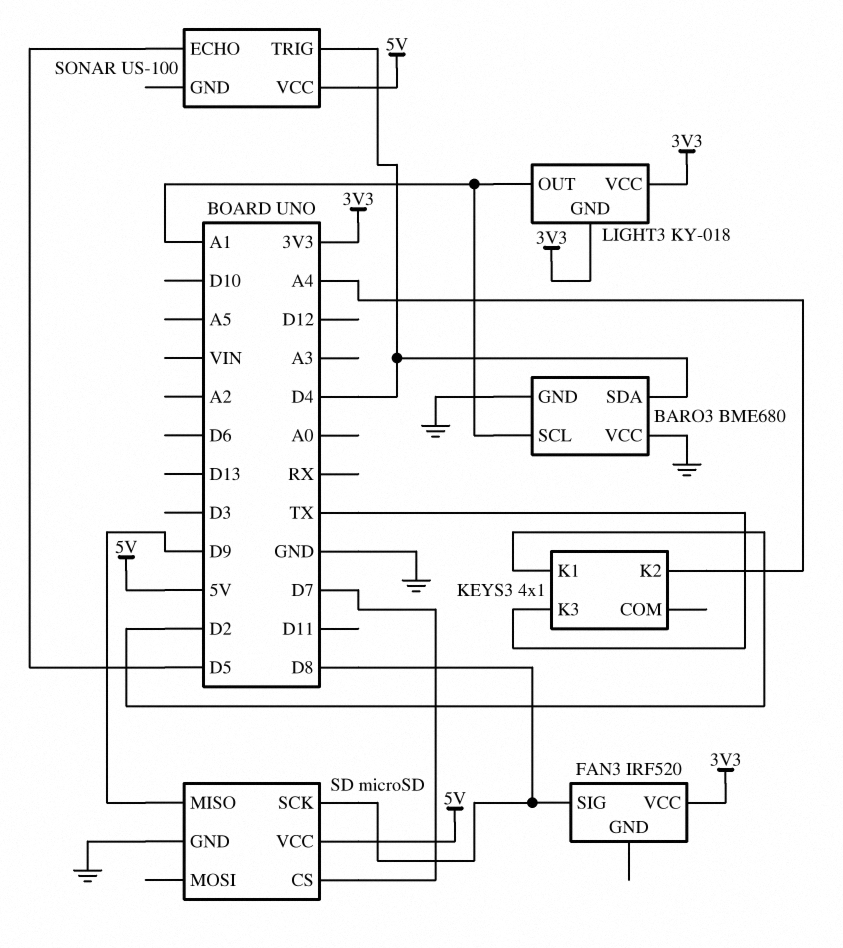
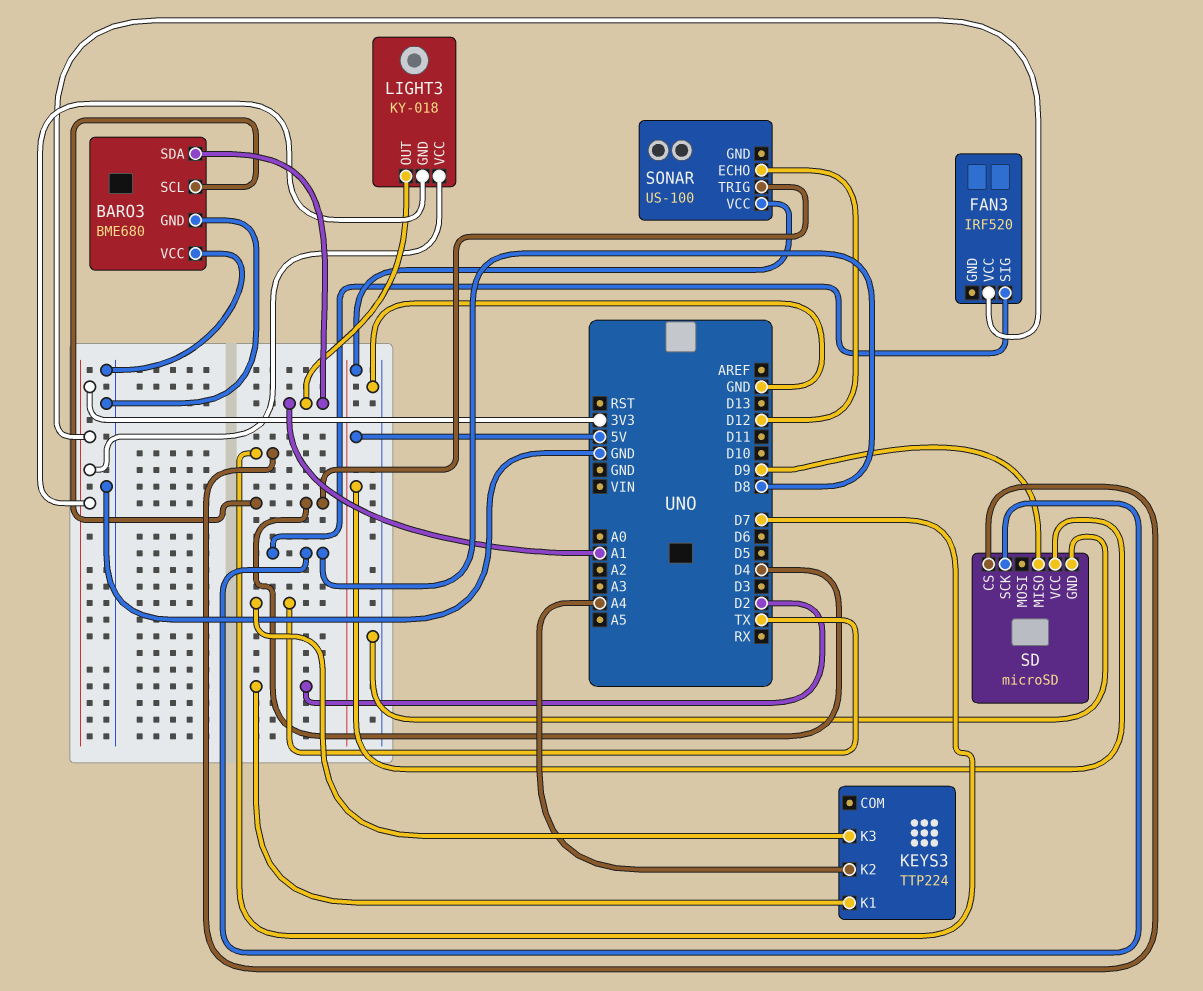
BARO3 pin SCL: A1 -> D4
BARO3 pin SDA: D4 -> A1
KEYS3: 4x1 -> TTP224
SONAR pin ECHO: D5 -> D12

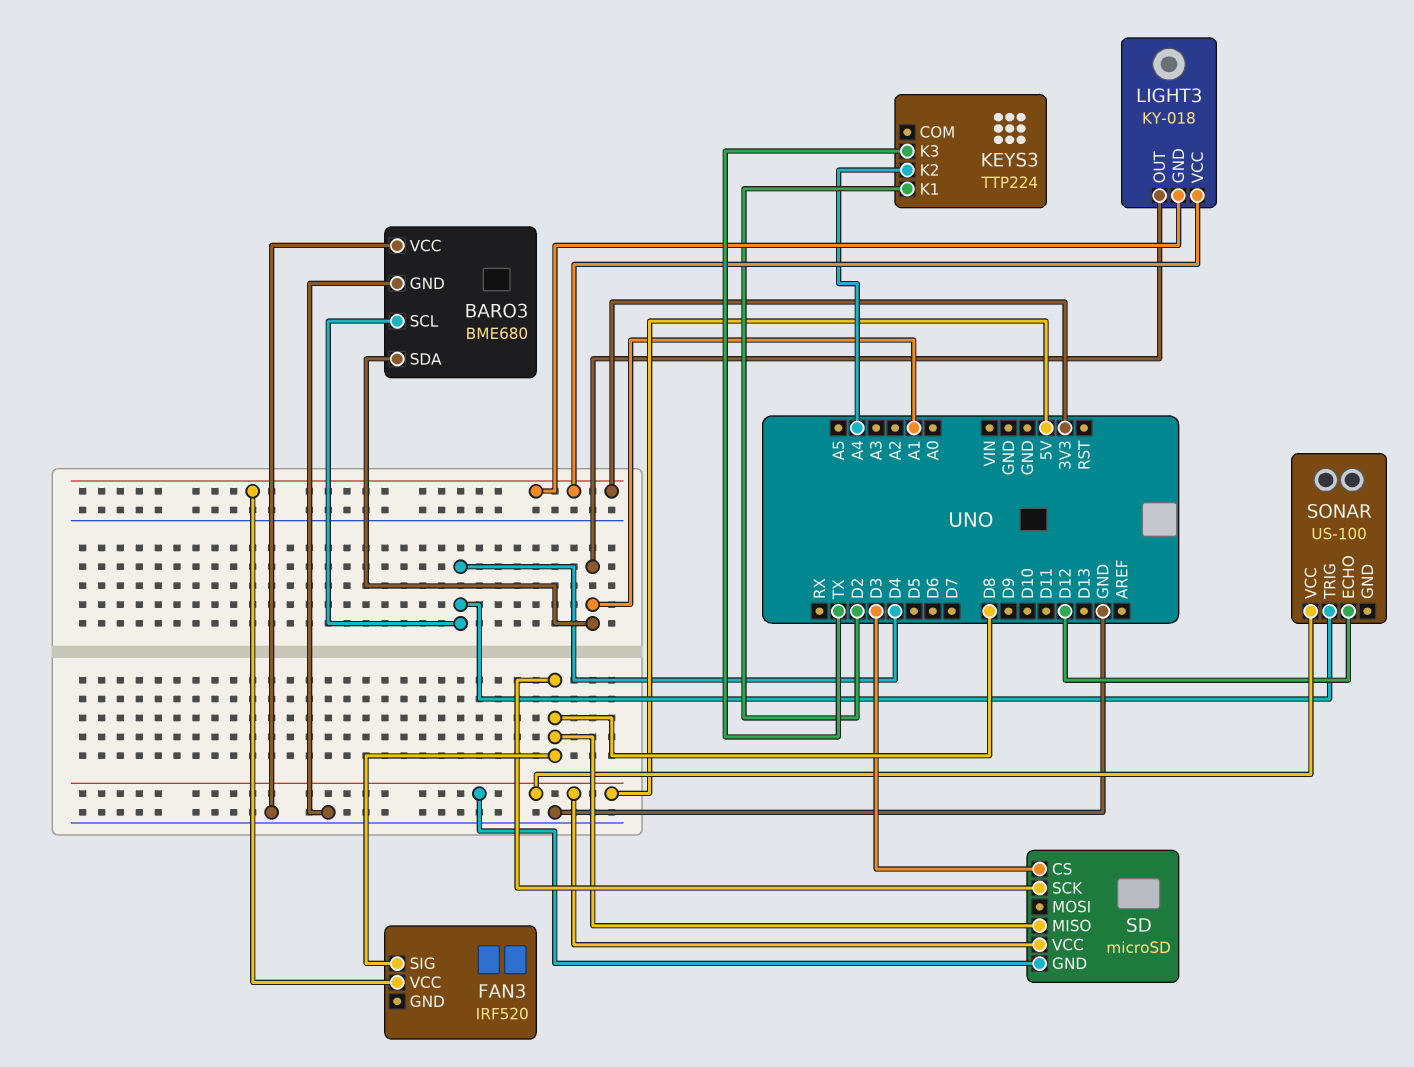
SD pin CS: D7 -> D3
SD pin GND: GND -> 5V
SD pin MISO: D9 -> D8

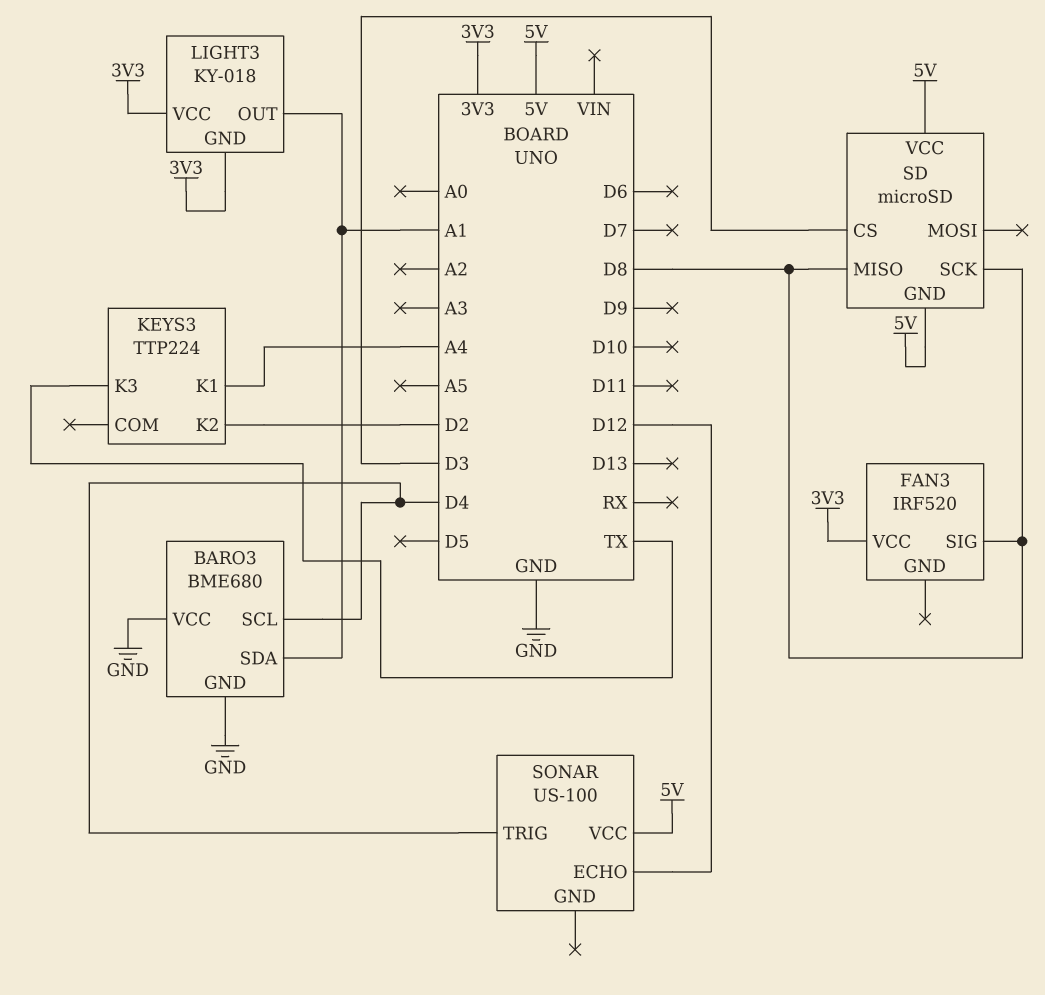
KEYS3 pin K1: D2 -> A4
KEYS3 pin K2: A4 -> D2

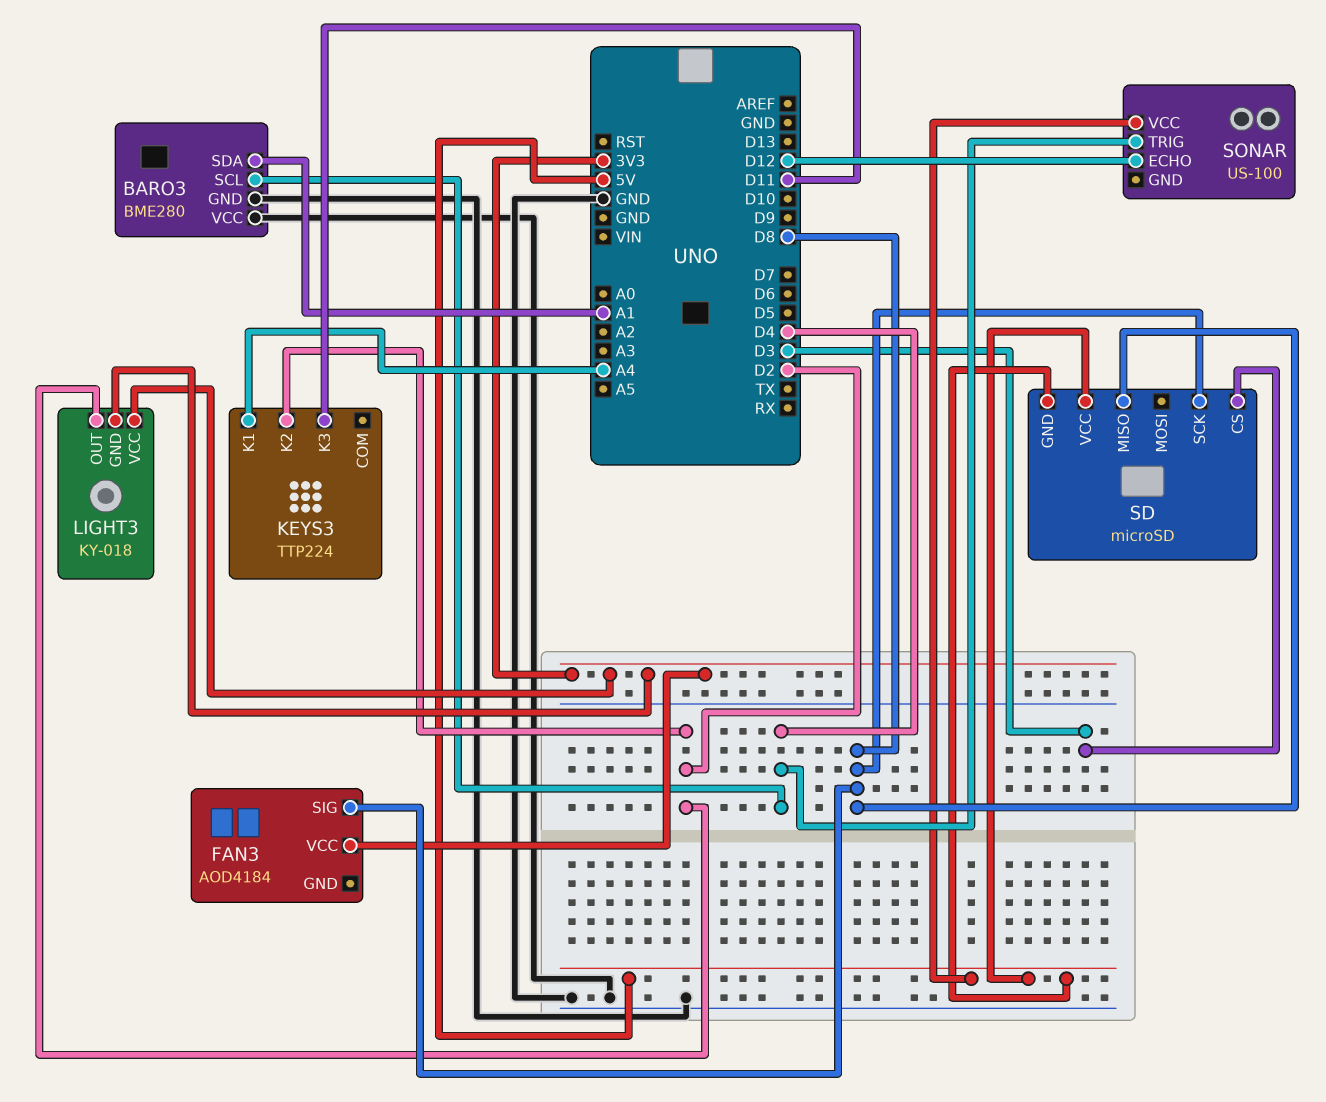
BARO3: BME680 -> BME280
FAN3: IRF520 -> AOD4184
KEYS3 pin K3: TX -> D11
LIGHT3 pin OUT: A1 -> D2

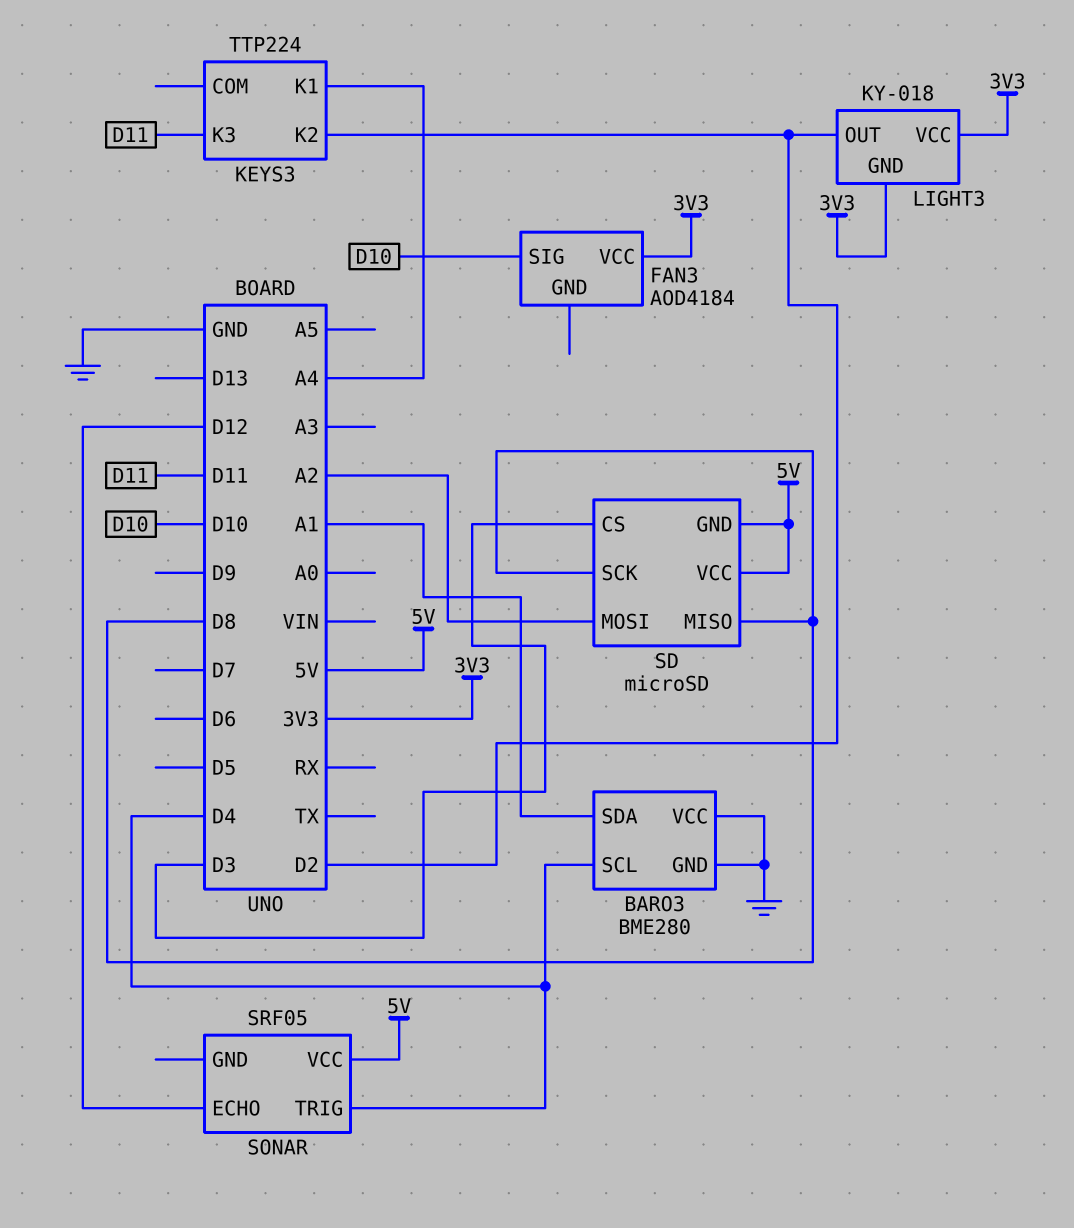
FAN3 pin SIG: D8 -> D10
SD pin MOSI: none -> A2
SONAR: US-100 -> SRF05

